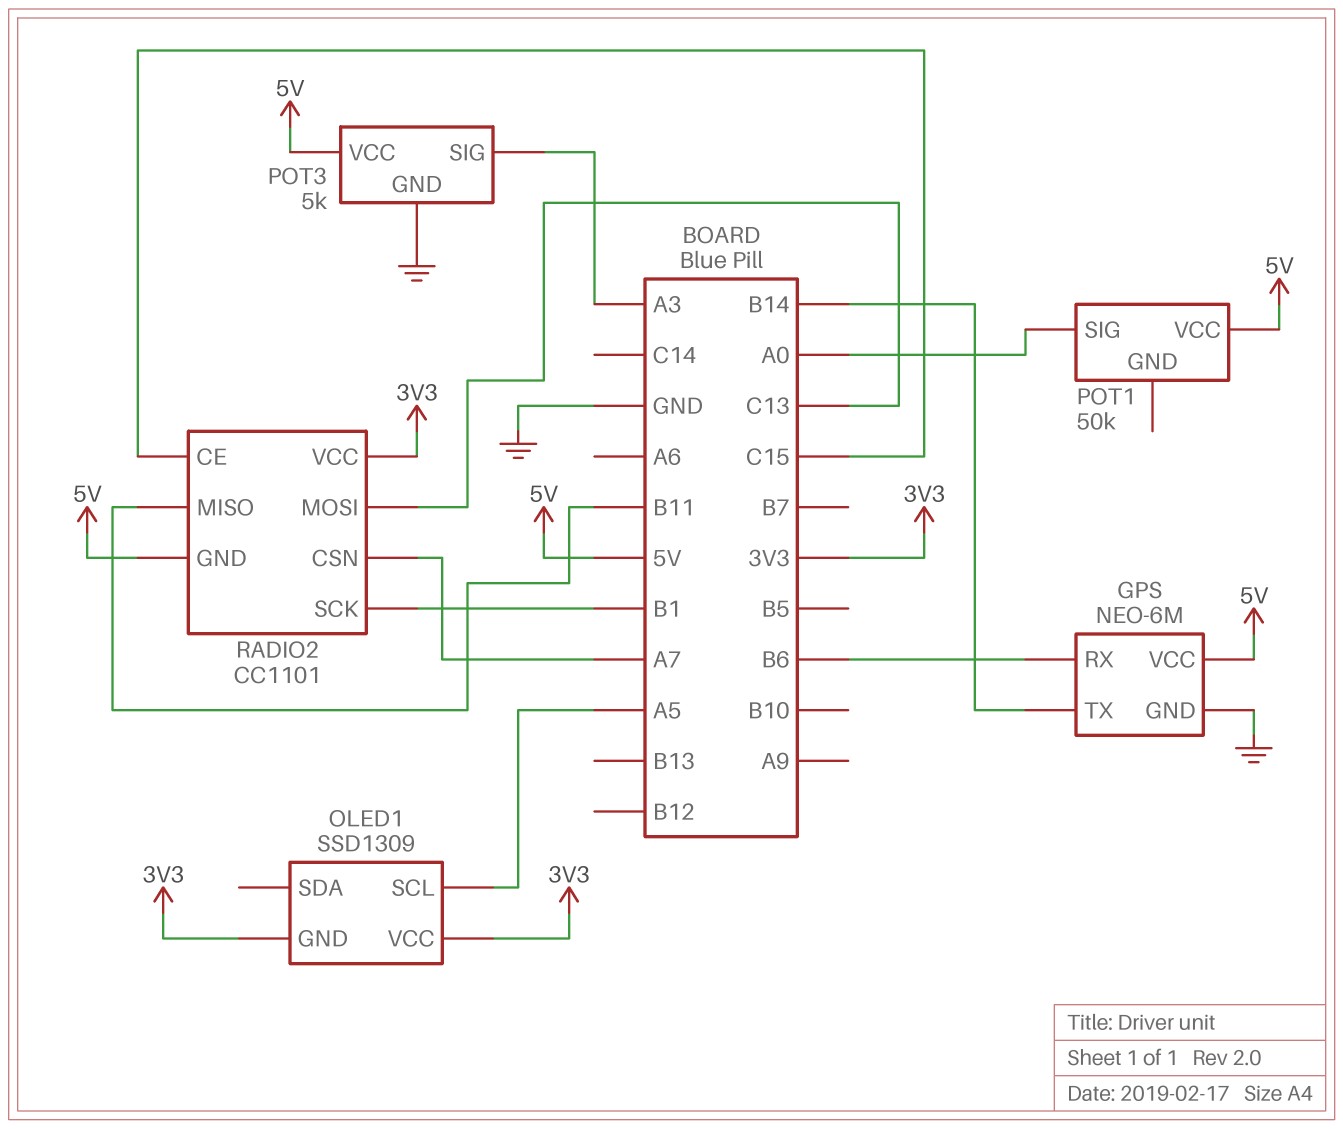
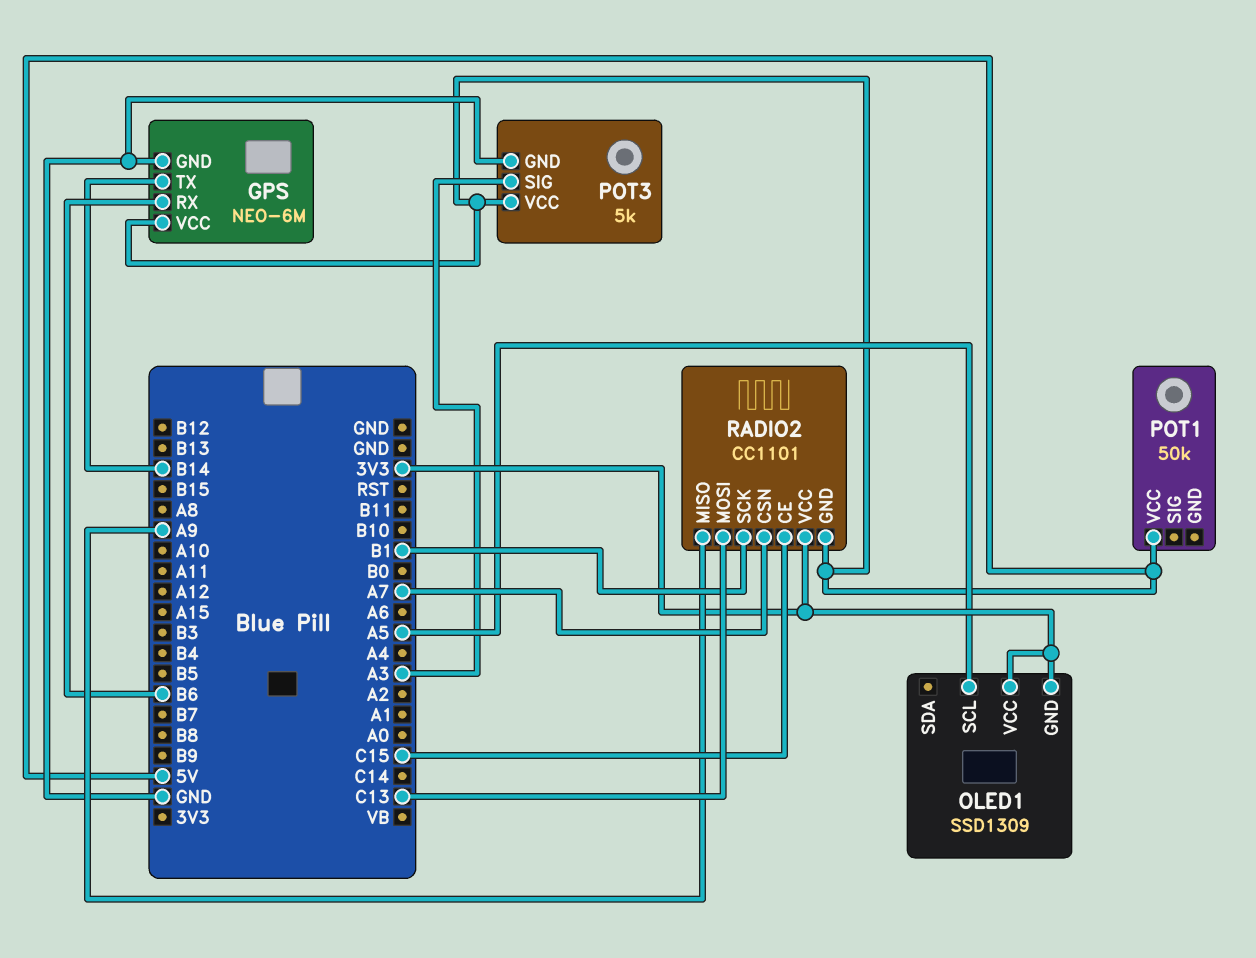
POT1 pin SIG: A0 -> none
RADIO2 pin MISO: B11 -> A9

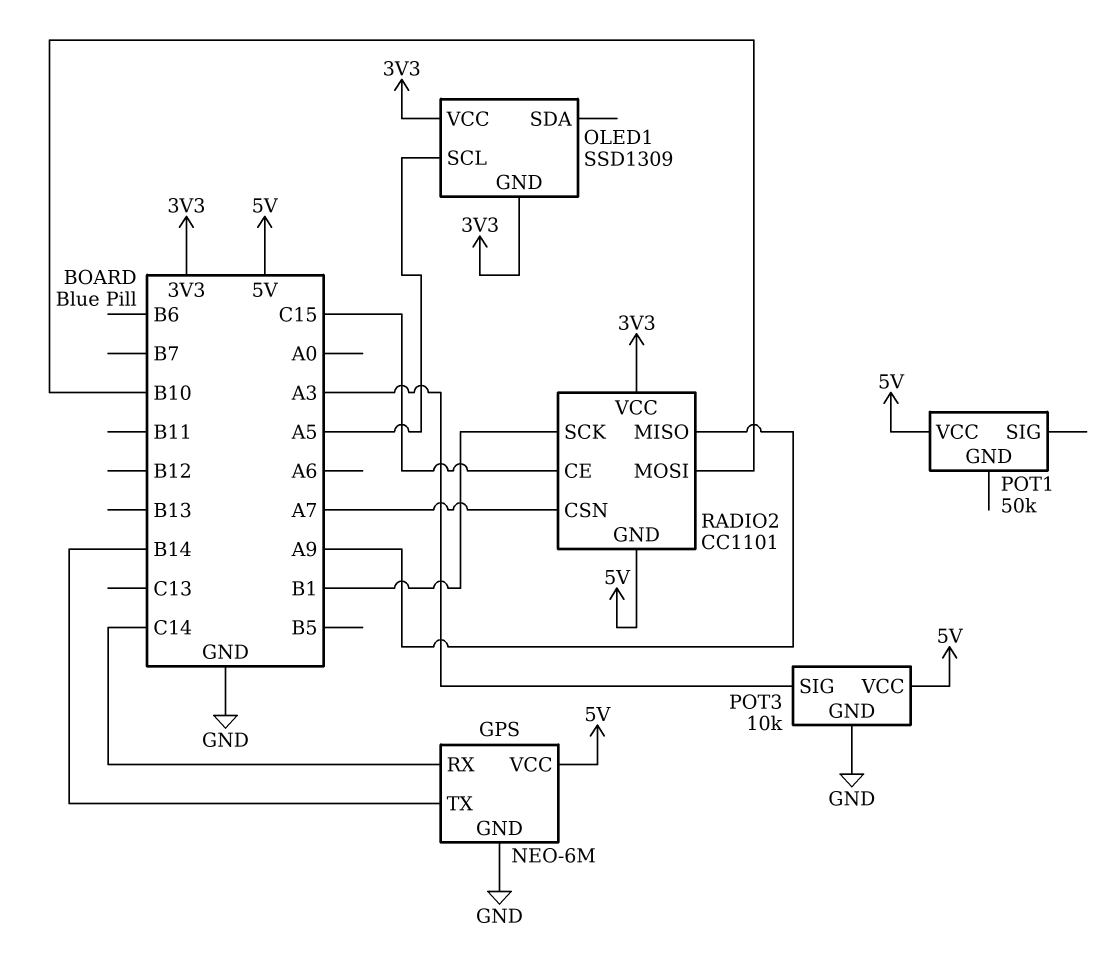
GPS pin RX: B6 -> C14
POT3: 5k -> 10k
RADIO2 pin MOSI: C13 -> B10

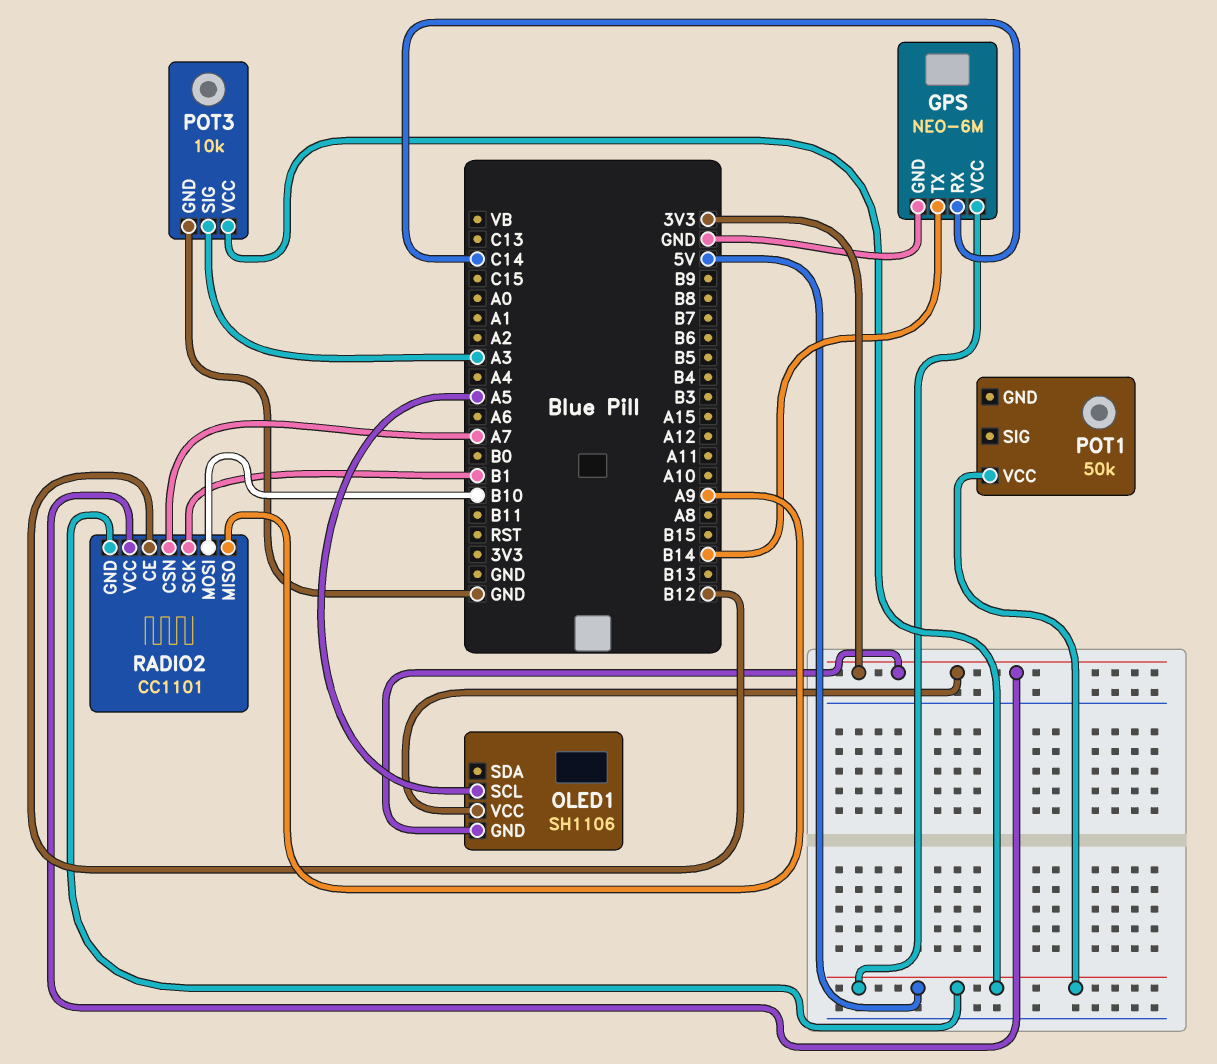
OLED1: SSD1309 -> SH1106
RADIO2 pin CE: C15 -> B12

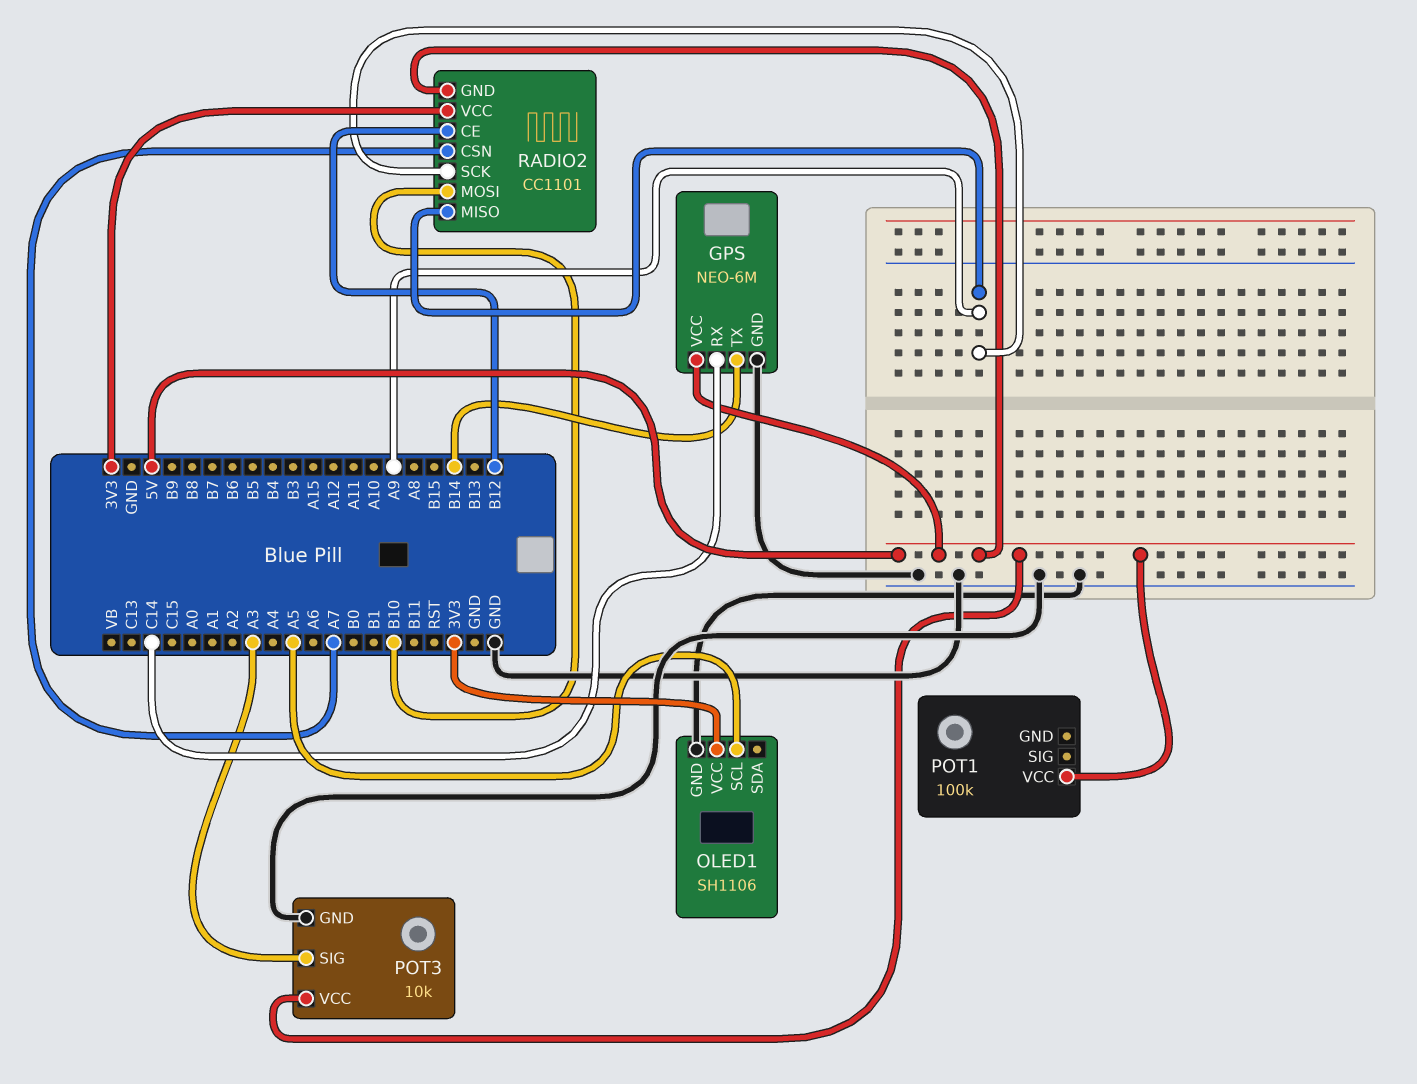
OLED1 pin GND: 3V3 -> GND
POT1: 50k -> 100k
RADIO2 pin SCK: B1 -> A9

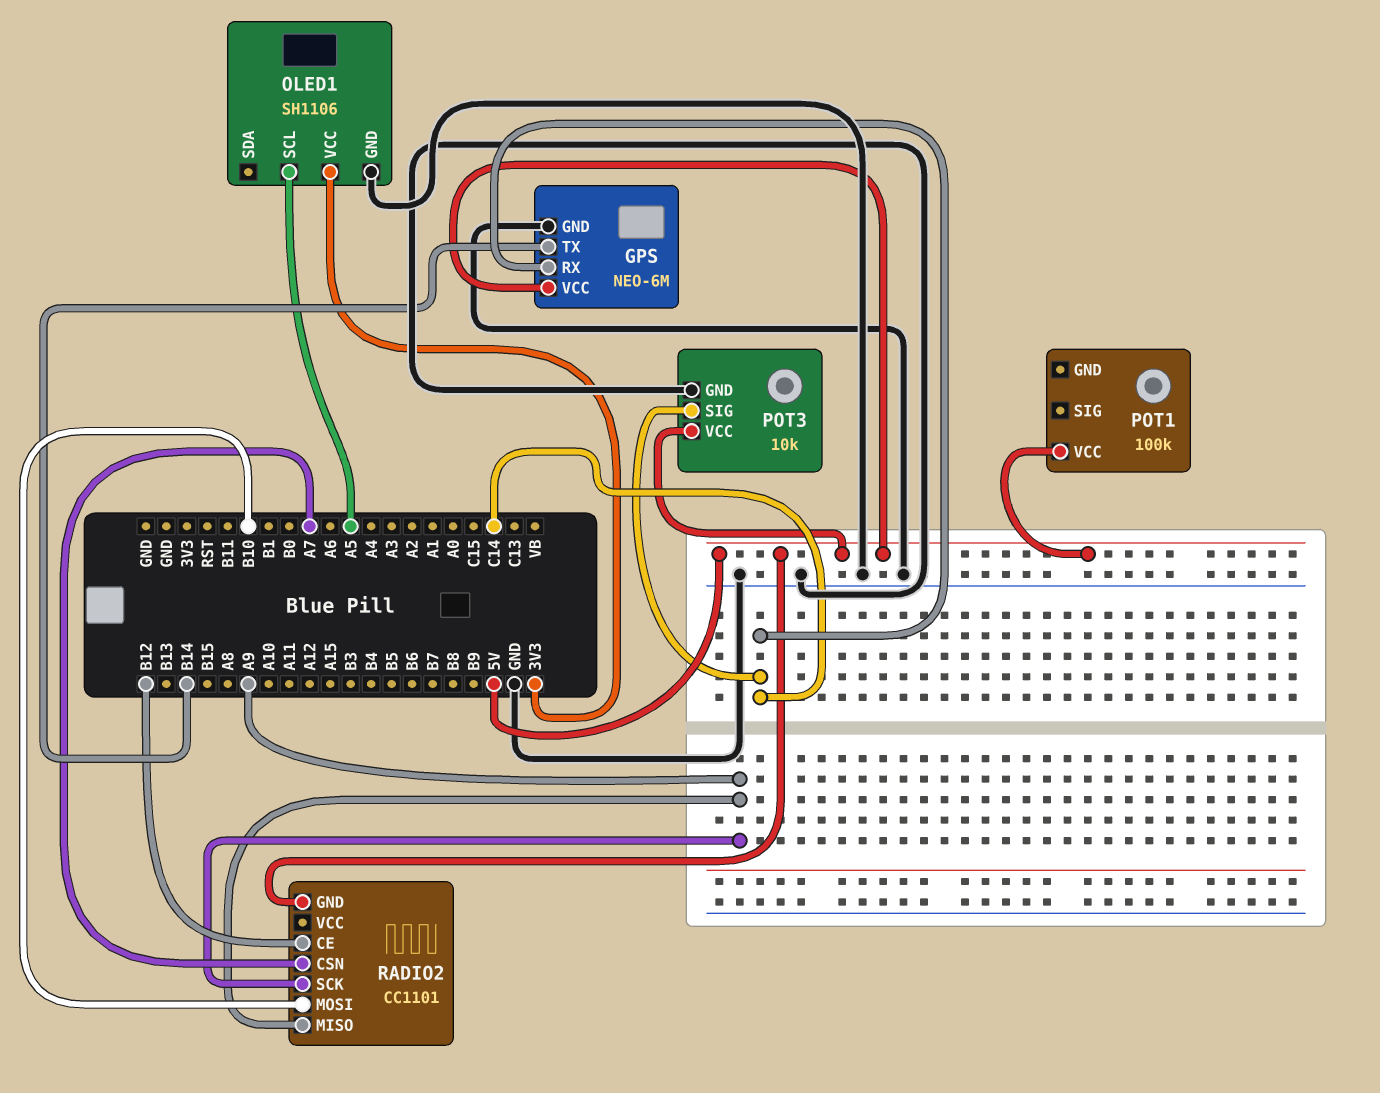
POT3 pin SIG: A3 -> C14
RADIO2 pin VCC: 3V3 -> none

